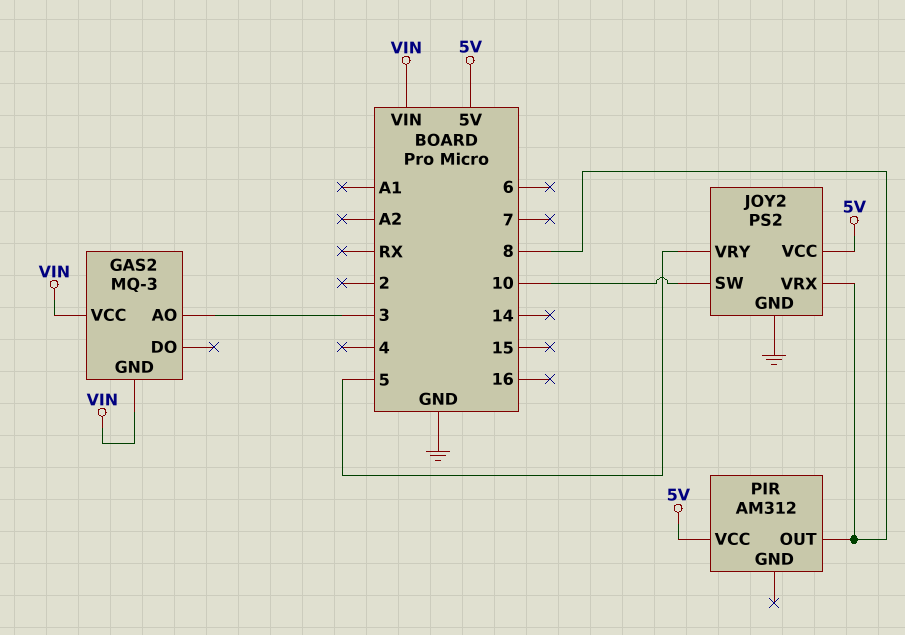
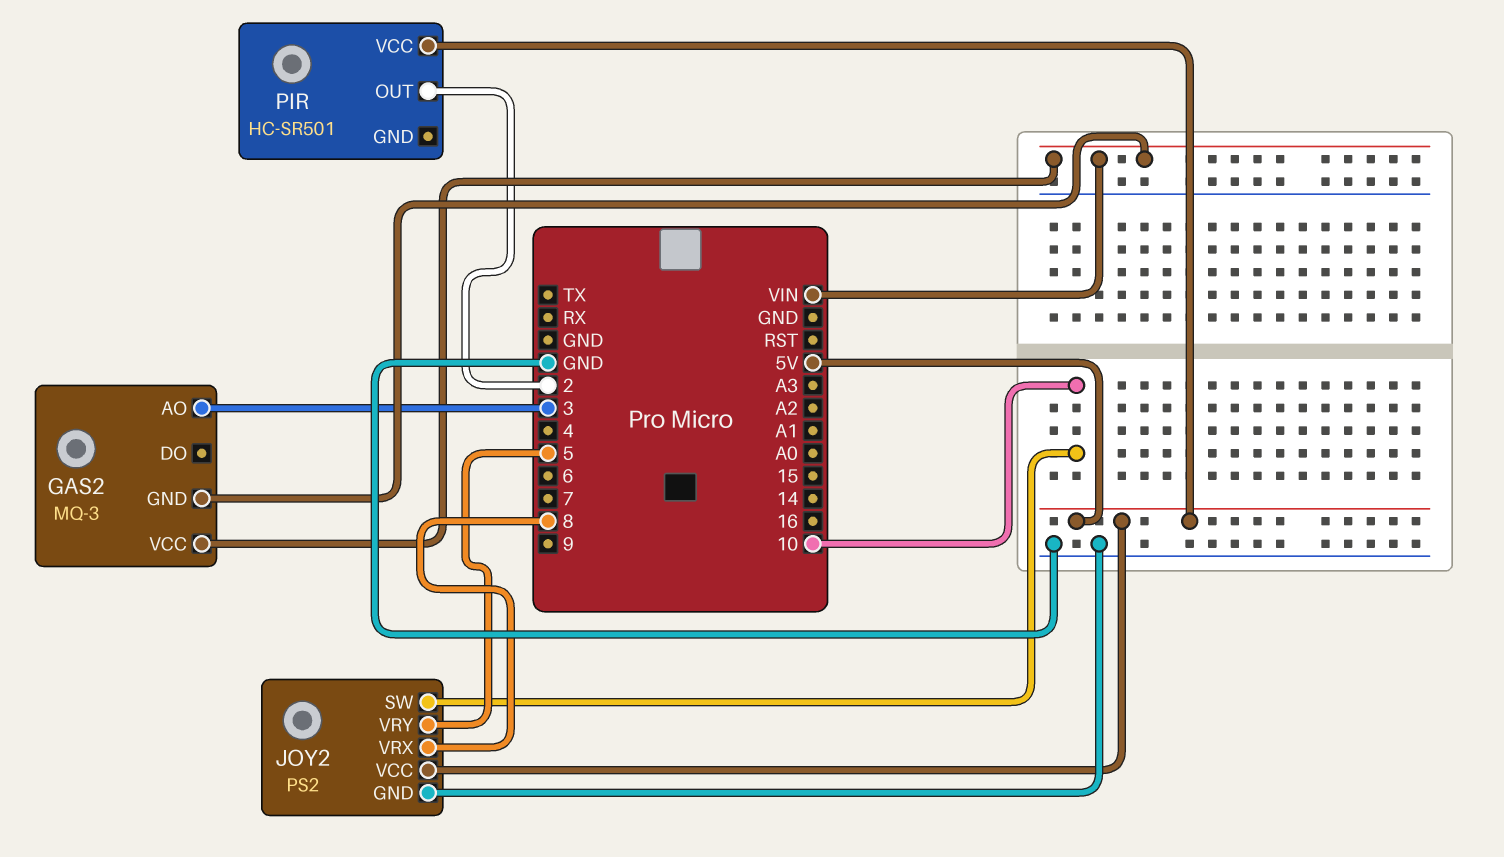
PIR: AM312 -> HC-SR501
PIR pin OUT: 8 -> 2

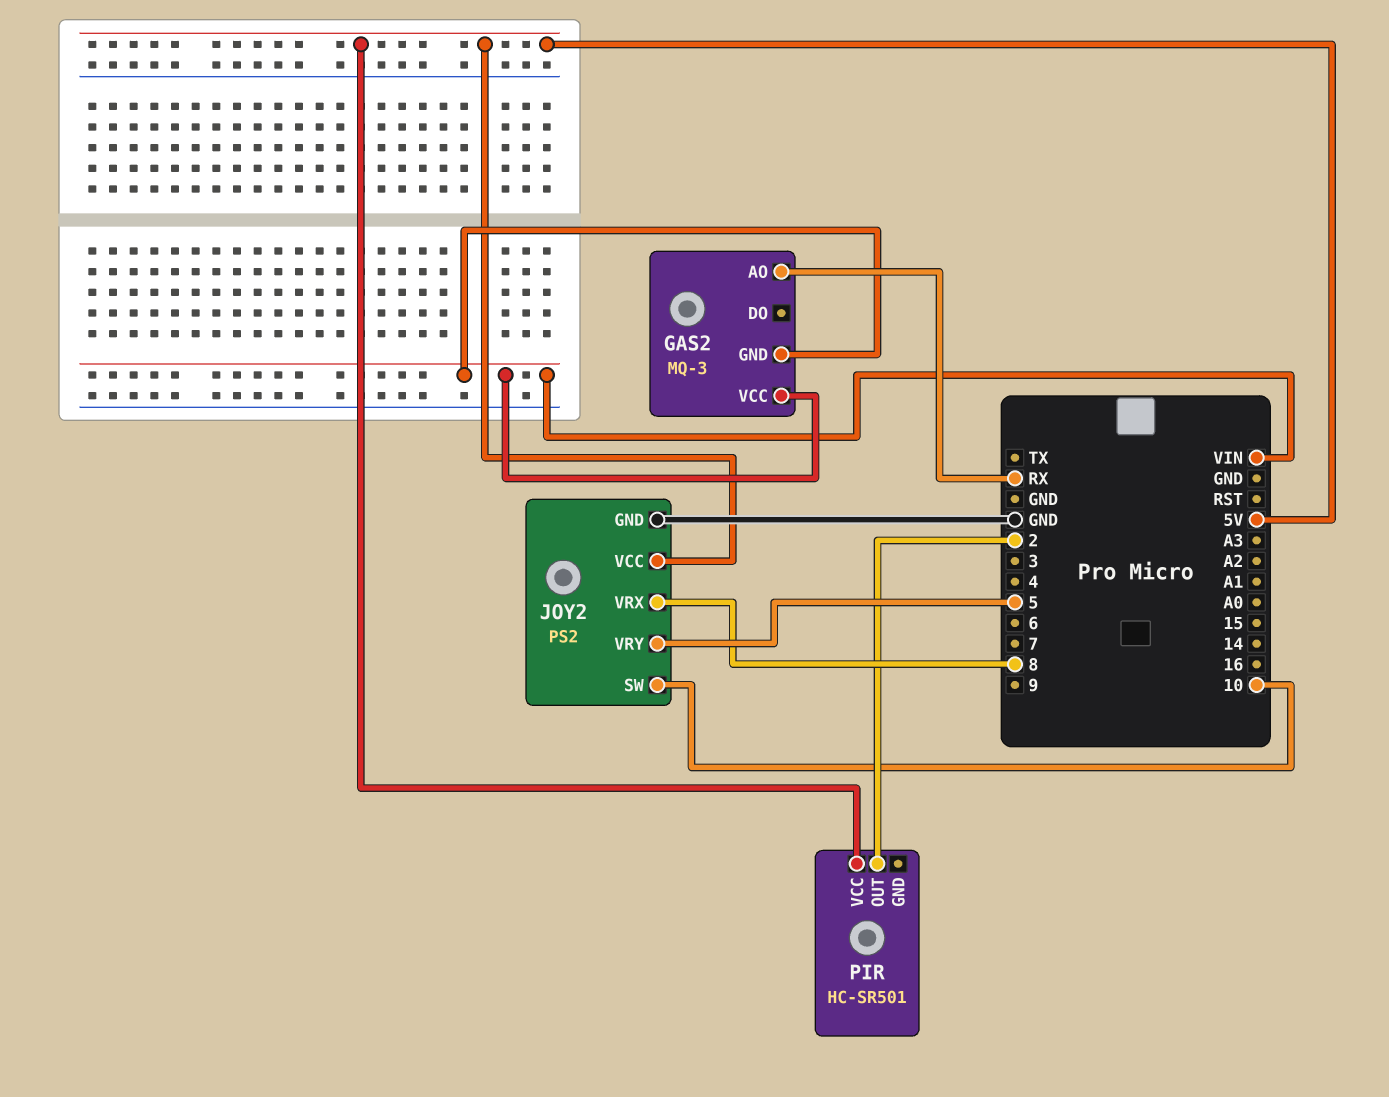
GAS2 pin AO: 3 -> RX

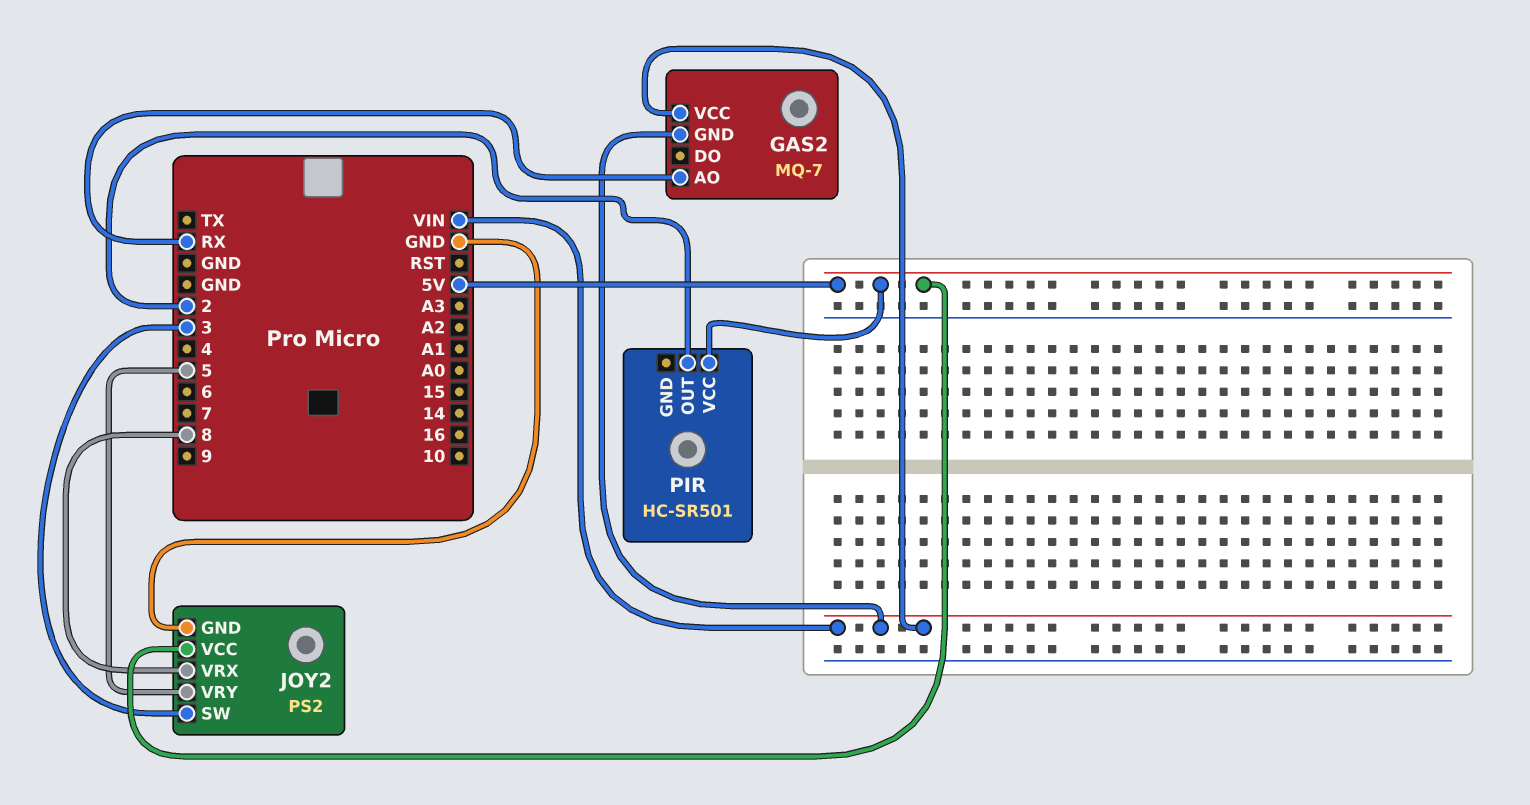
GAS2: MQ-3 -> MQ-7
JOY2 pin SW: 10 -> 3

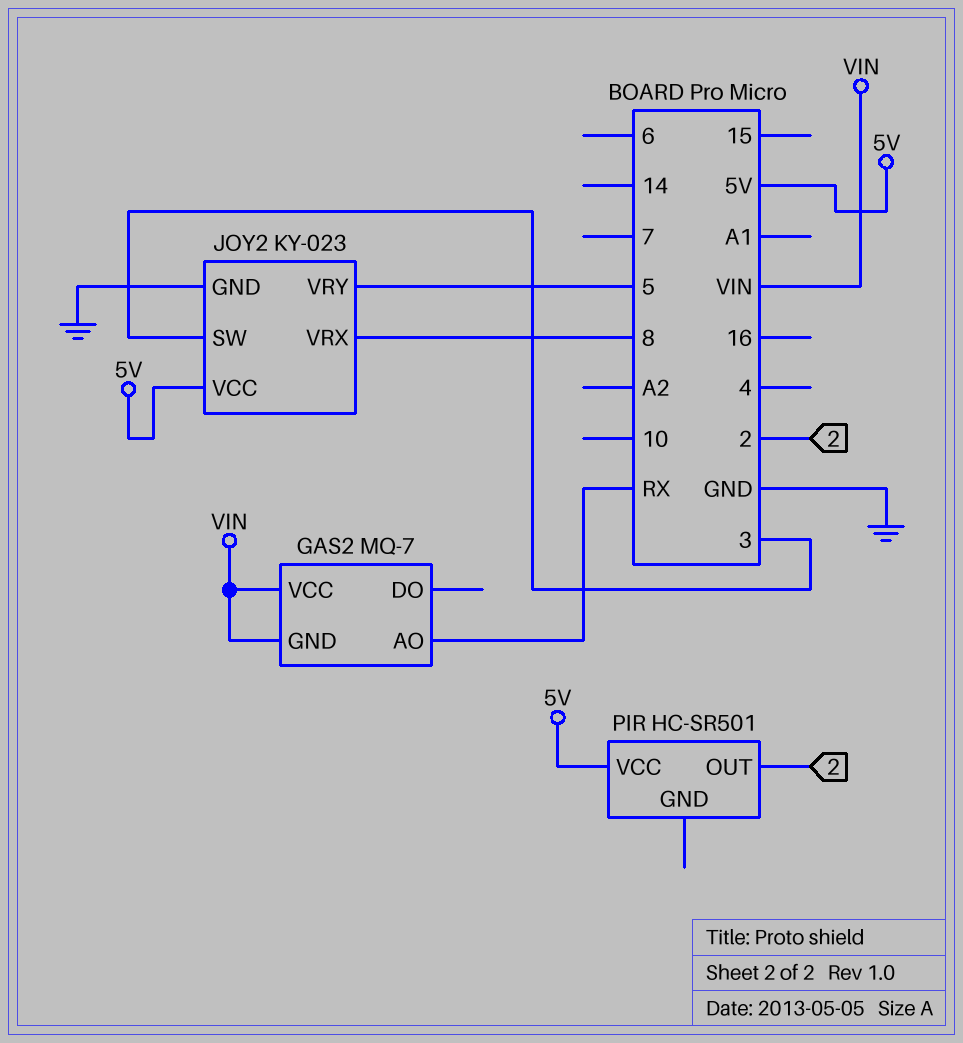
JOY2: PS2 -> KY-023

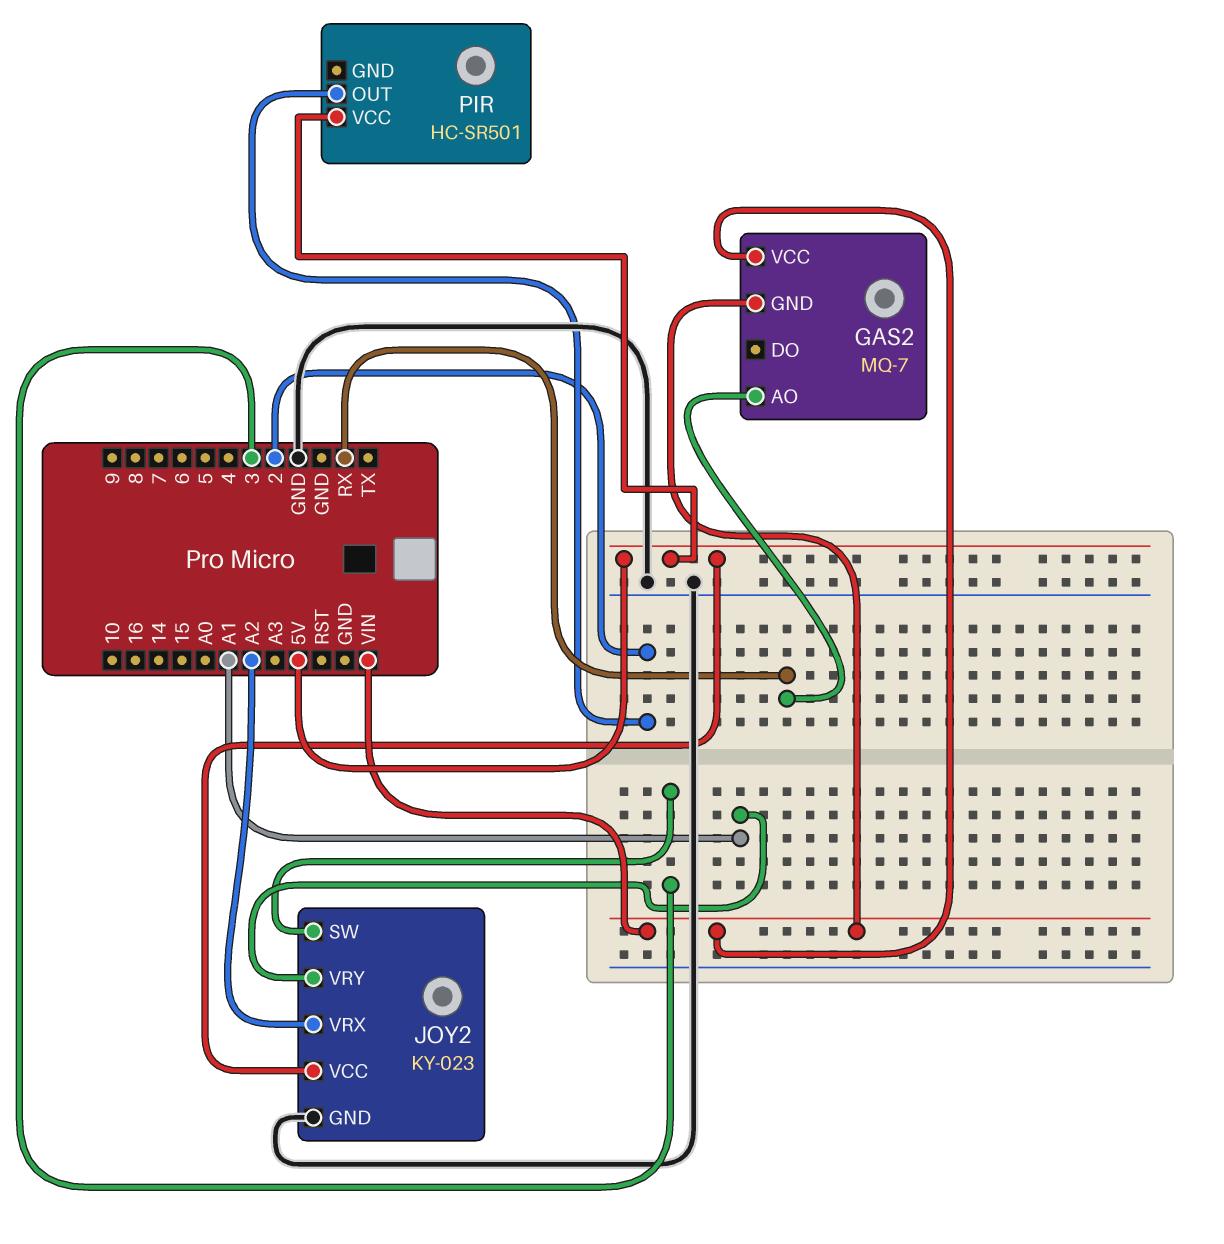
JOY2 pin VRX: 8 -> A2
JOY2 pin VRY: 5 -> A1

